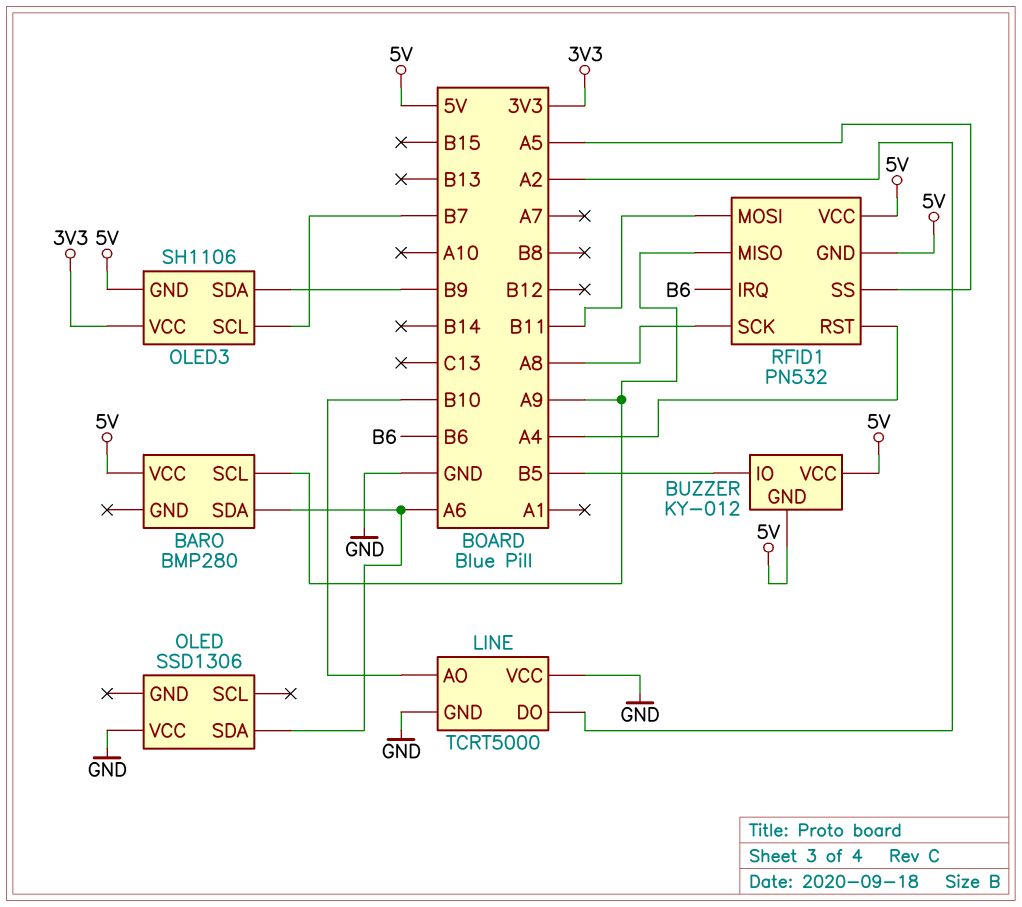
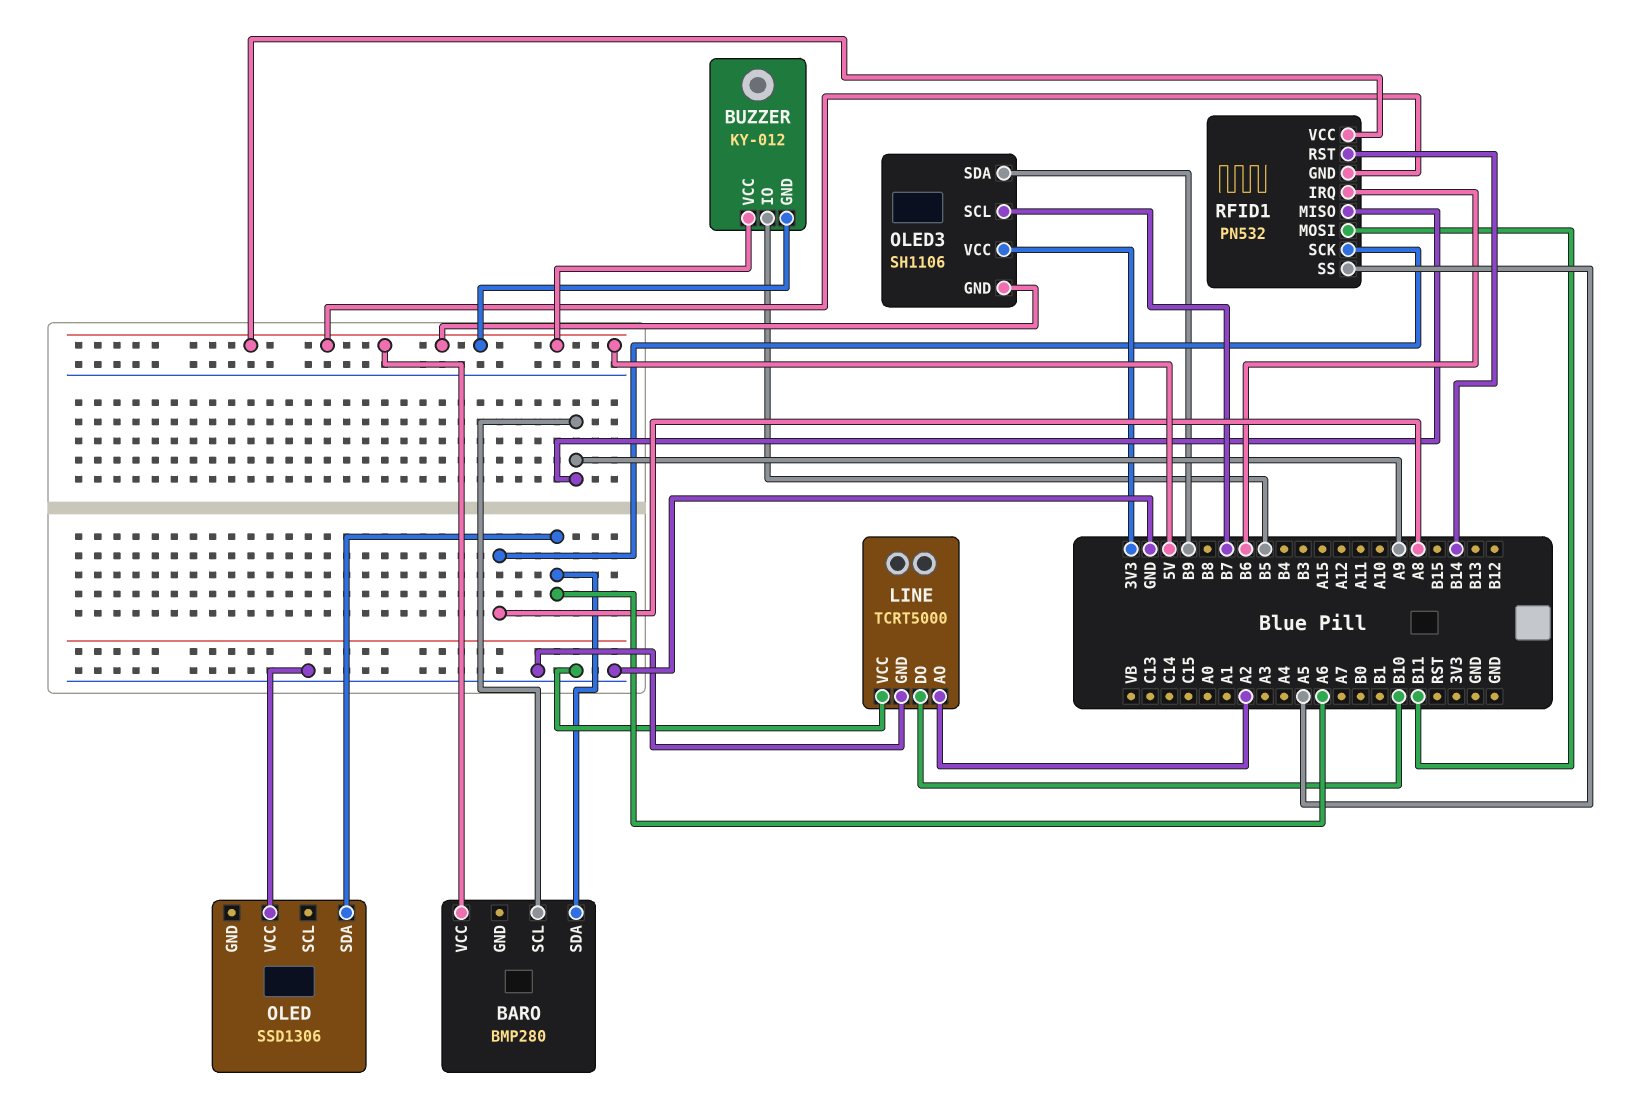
LINE pin AO: B10 -> A2
LINE pin DO: A2 -> B10
RFID1 pin RST: A4 -> B14

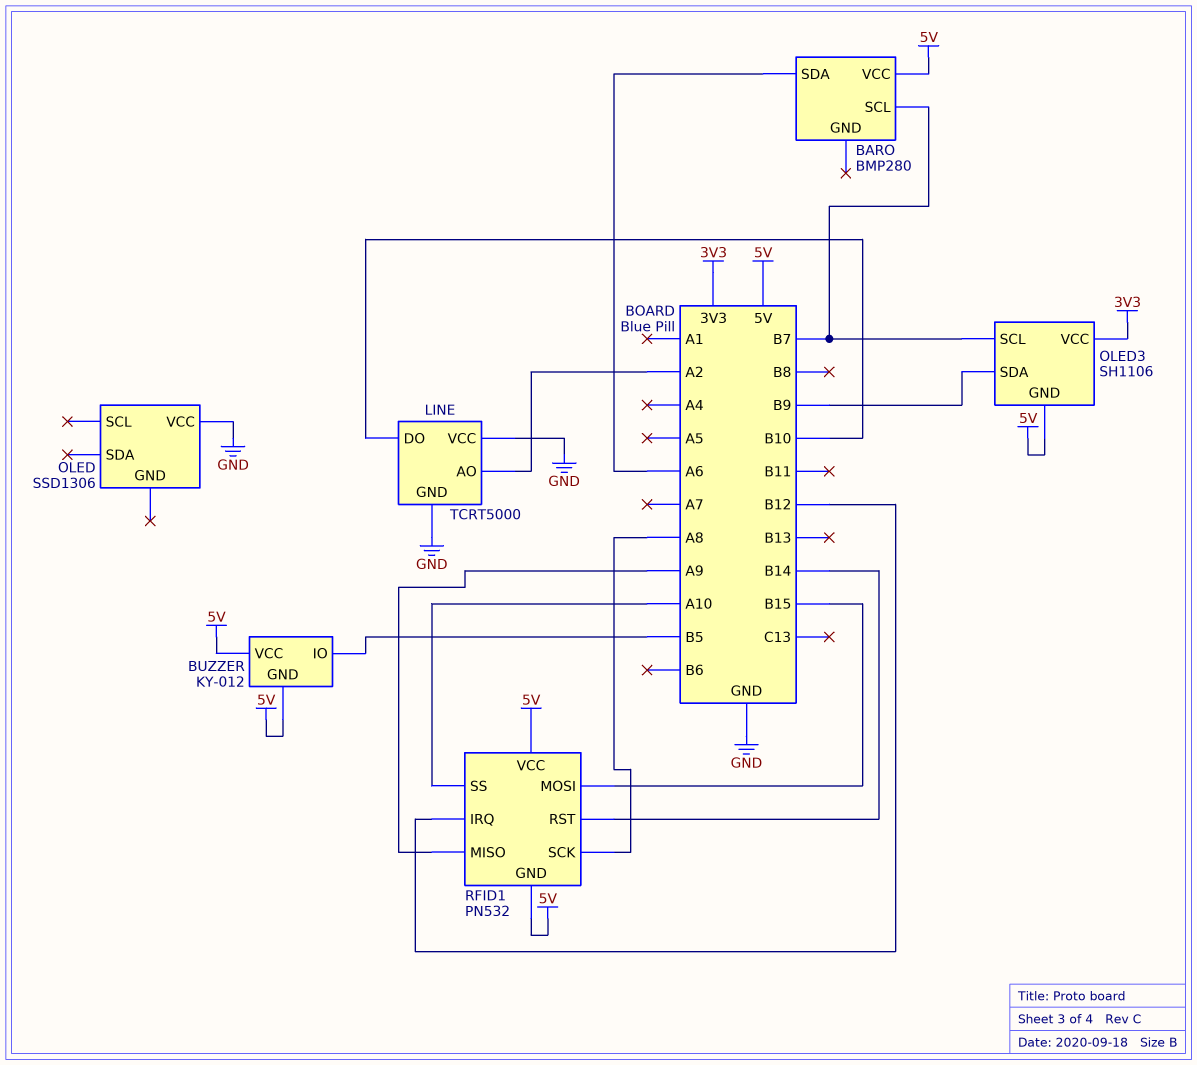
BARO pin SCL: A9 -> B7
OLED pin SDA: A6 -> none
RFID1 pin IRQ: B6 -> B12
RFID1 pin MOSI: B11 -> B15
RFID1 pin SS: A5 -> A10

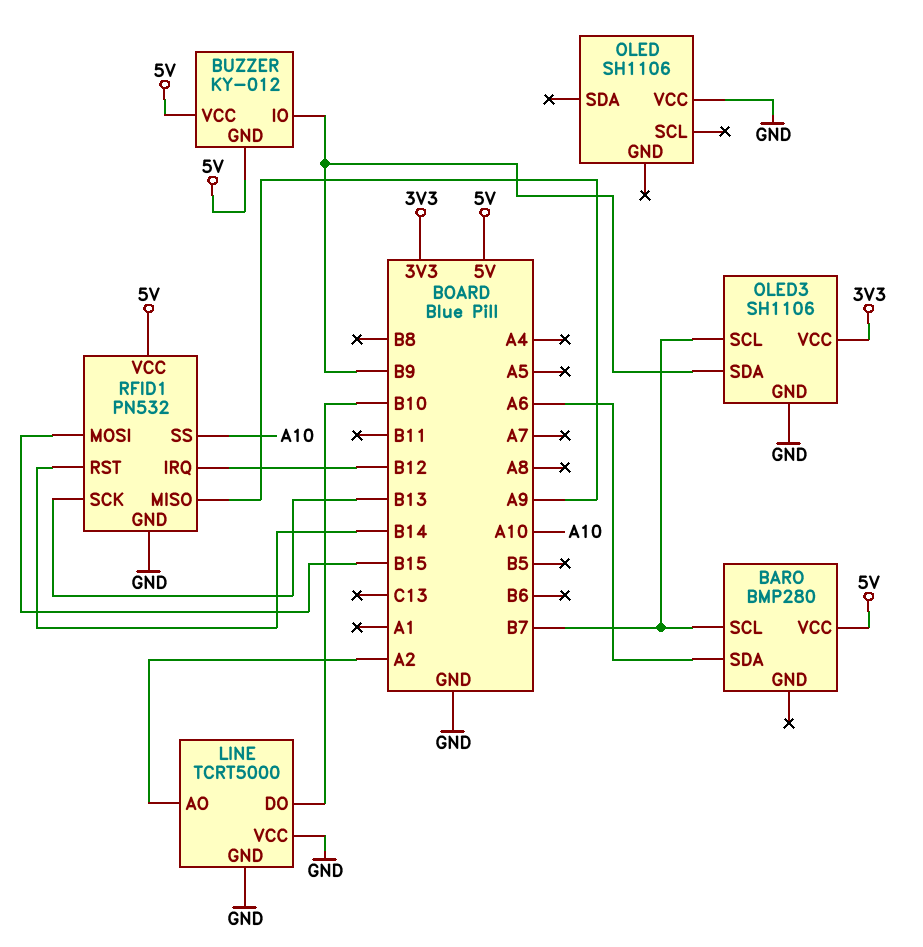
BUZZER pin IO: B5 -> B9
OLED: SSD1306 -> SH1106
OLED3 pin GND: 5V -> GND
RFID1 pin GND: 5V -> GND
RFID1 pin SCK: A8 -> B13

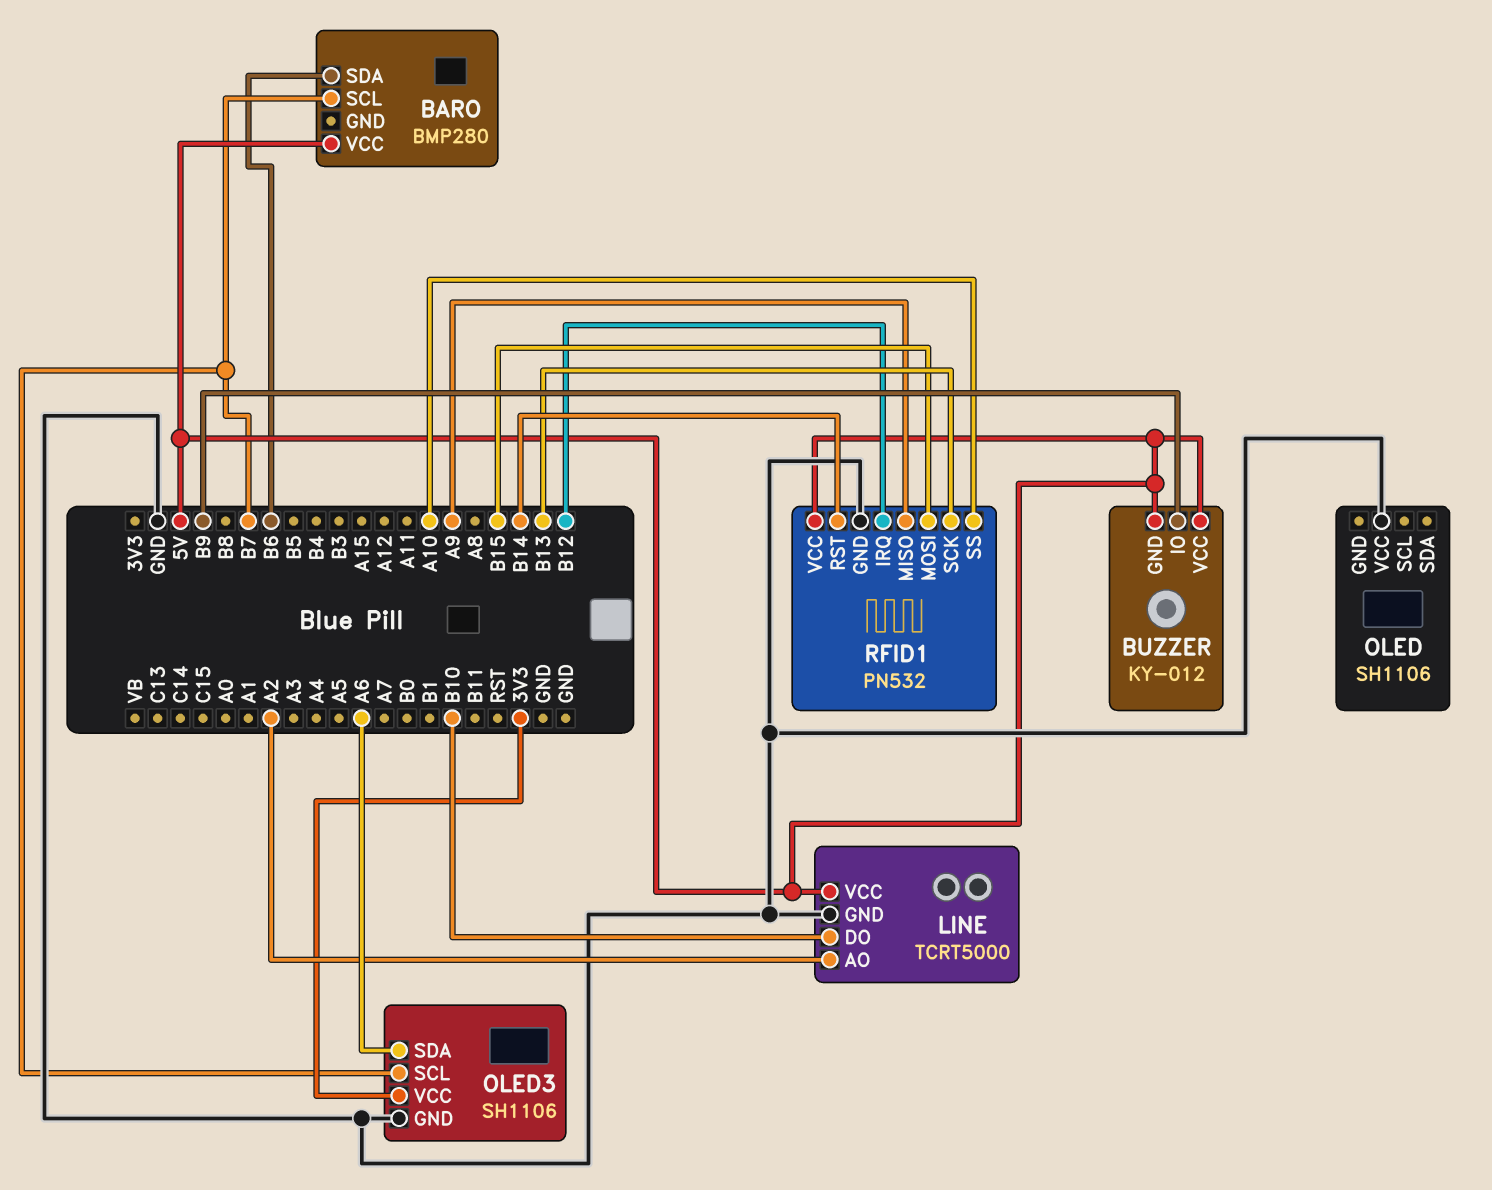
BARO pin SDA: A6 -> B6
LINE pin VCC: GND -> 5V
OLED3 pin SDA: B9 -> A6

